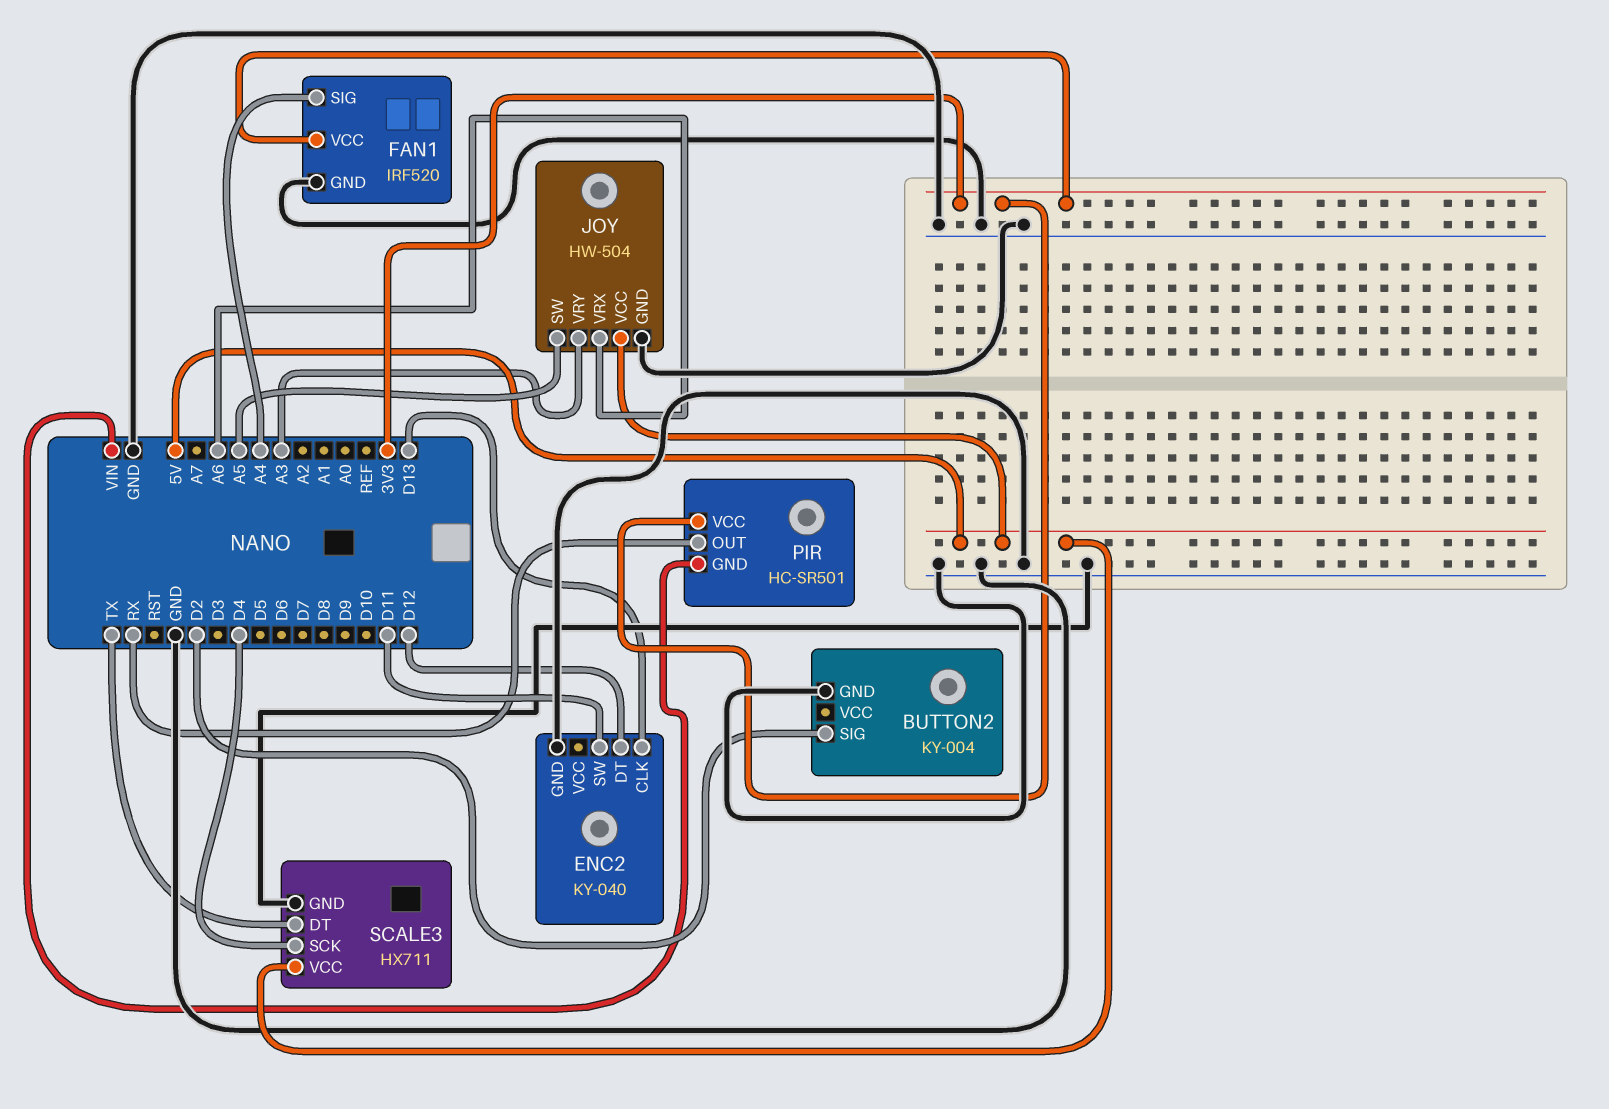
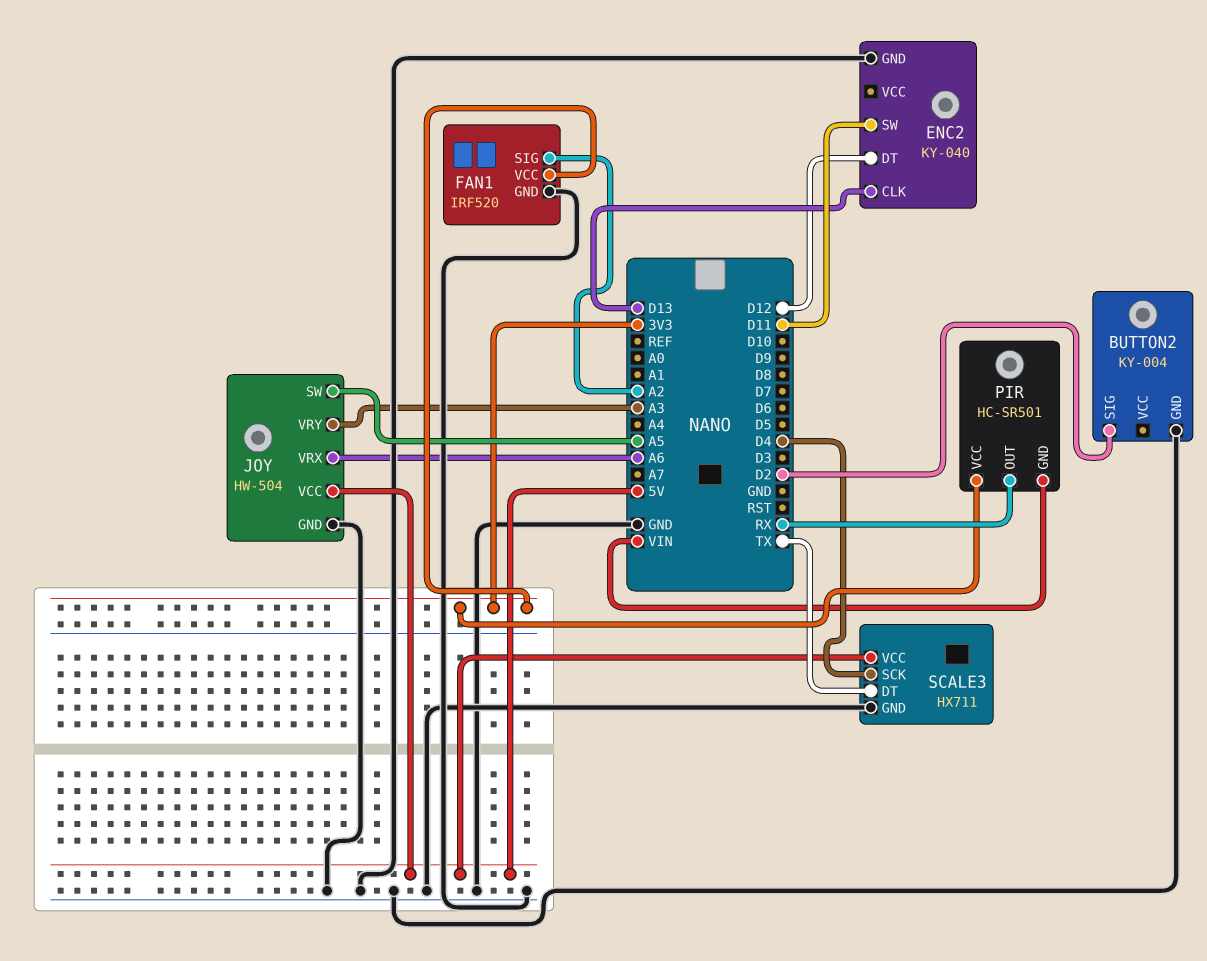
FAN1 pin SIG: A4 -> A2

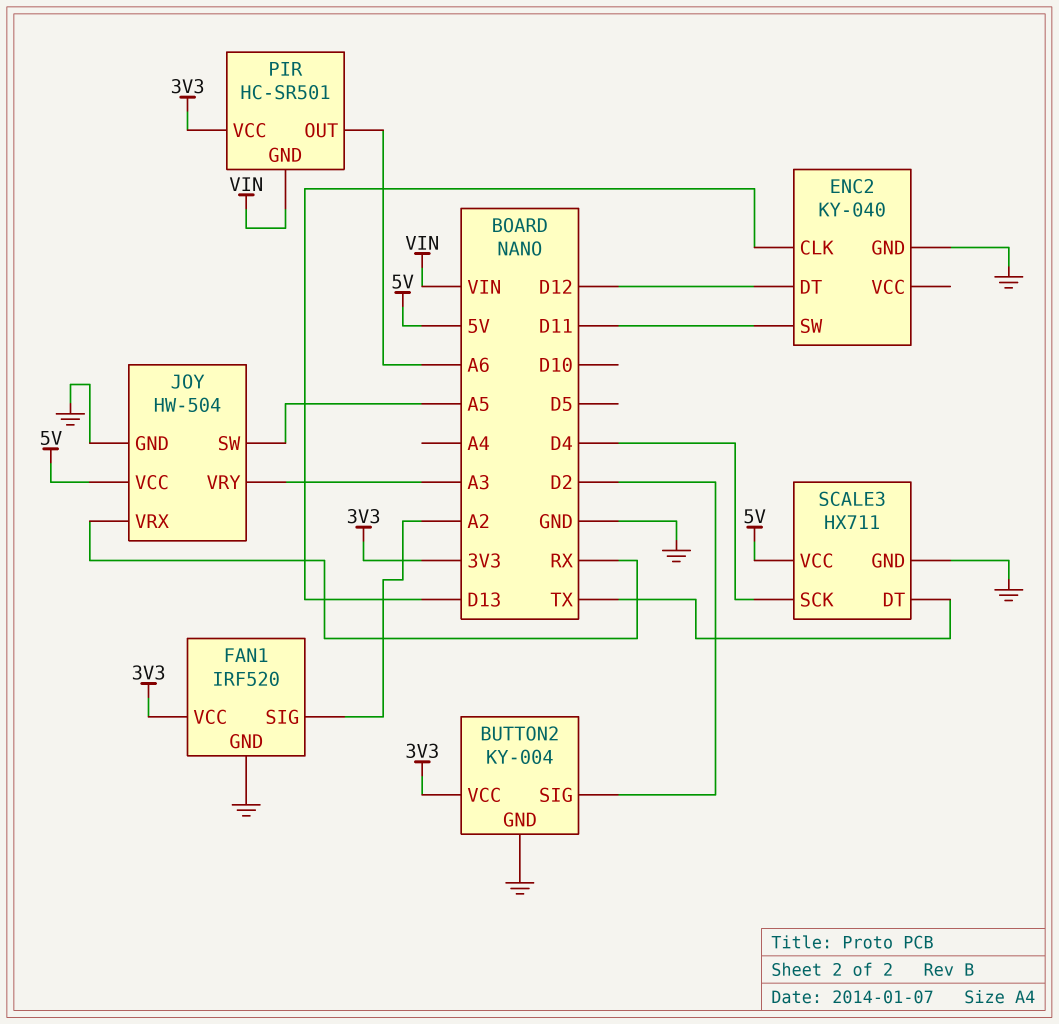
BUTTON2 pin VCC: none -> 3V3
JOY pin VRX: A6 -> RX
PIR pin OUT: RX -> A6

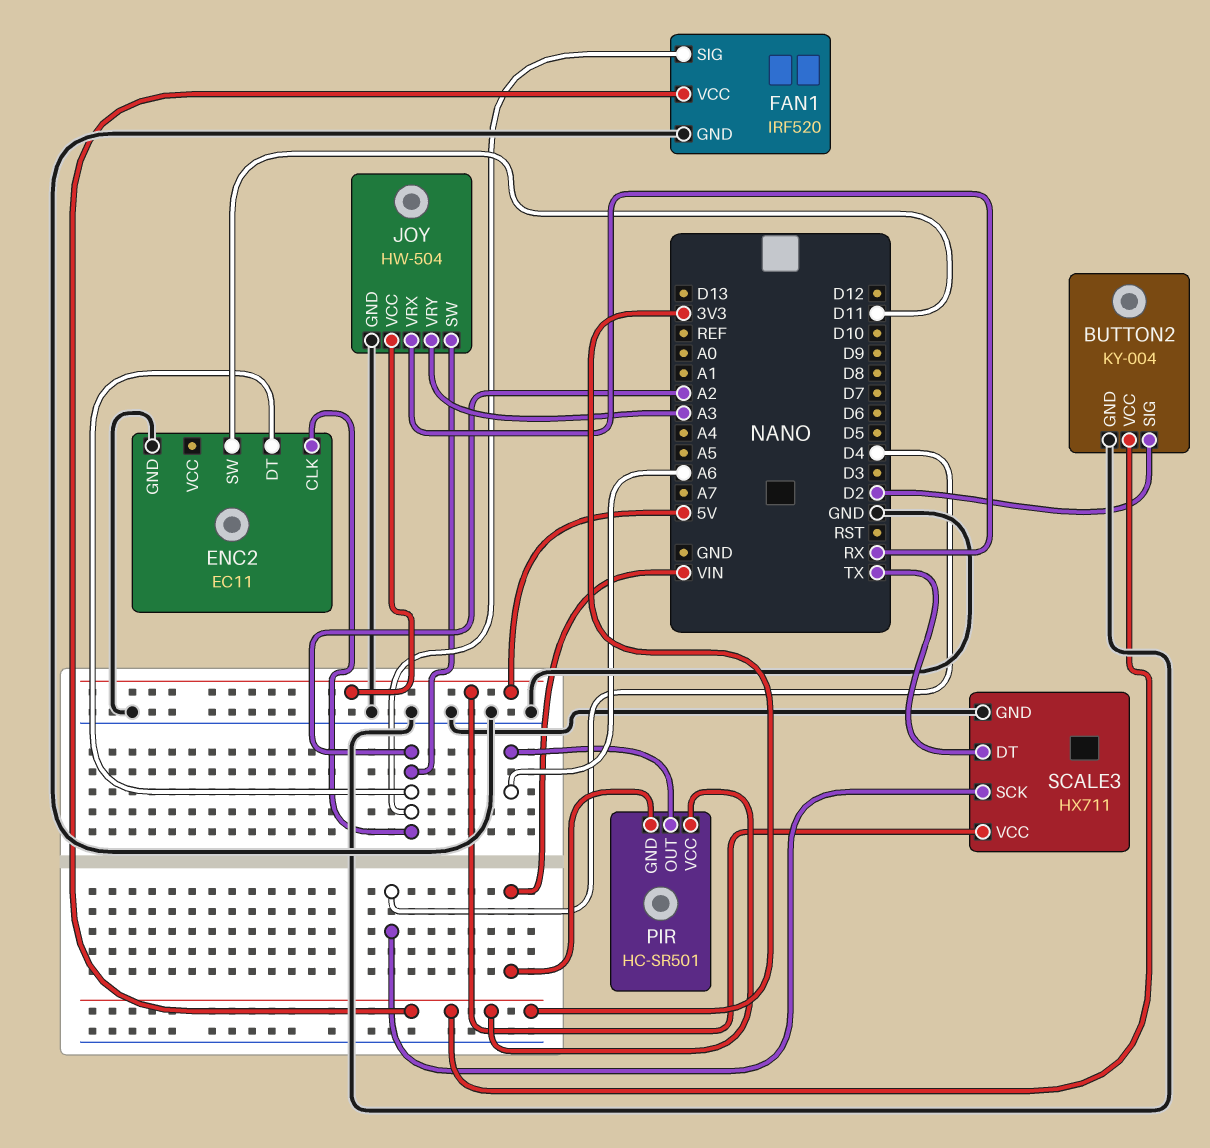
ENC2: KY-040 -> EC11
ENC2 pin CLK: D13 -> A2
ENC2 pin DT: D12 -> A2
JOY pin SW: A5 -> A2

